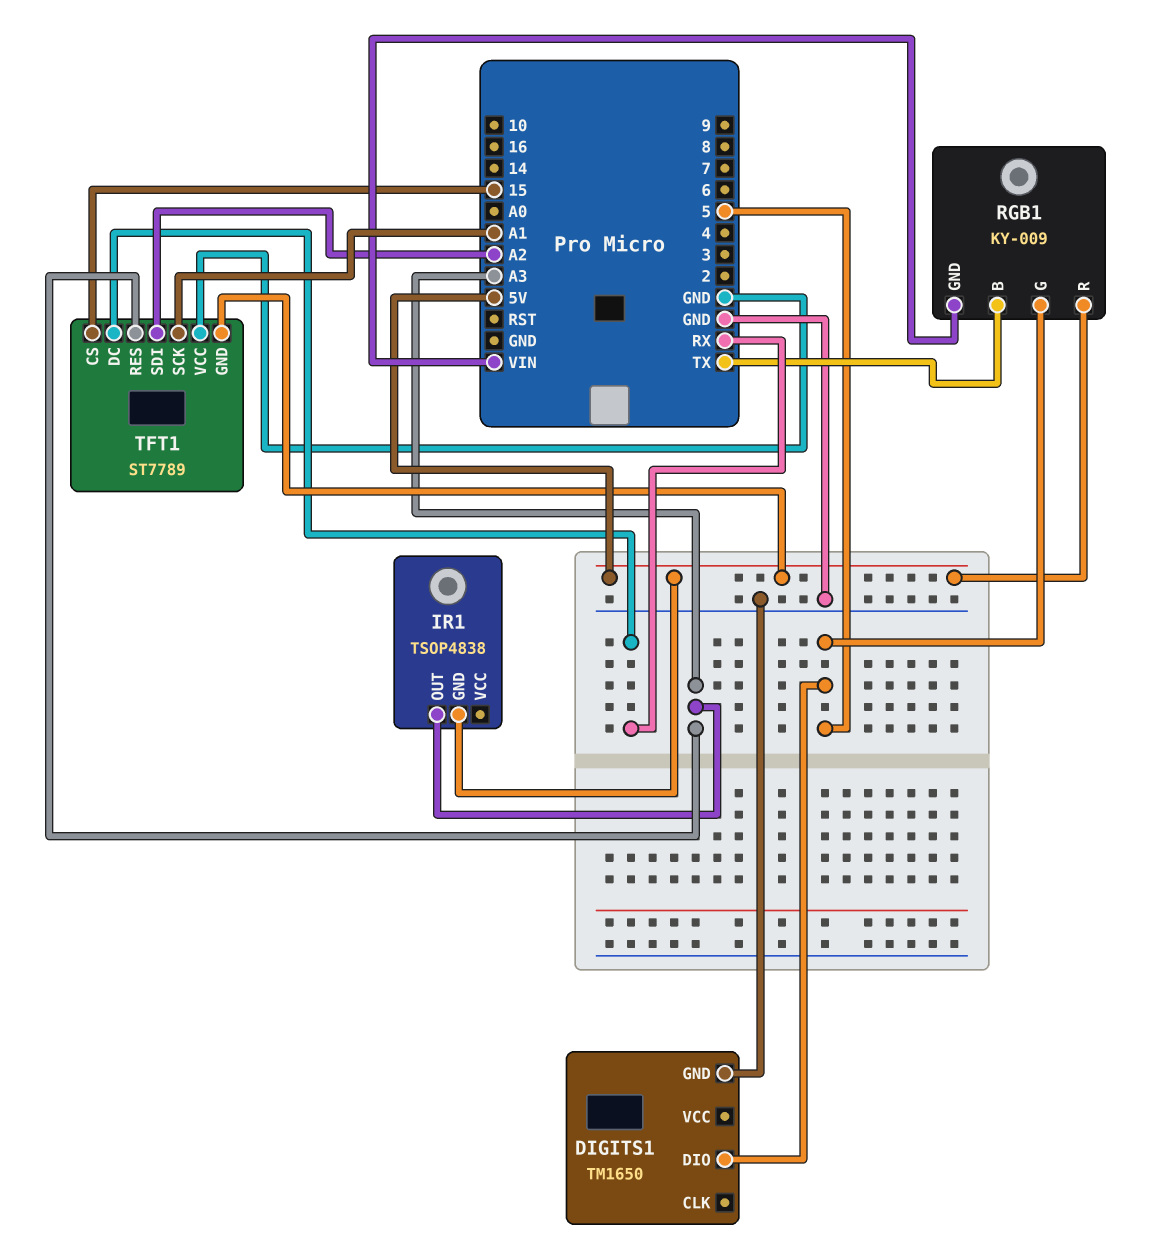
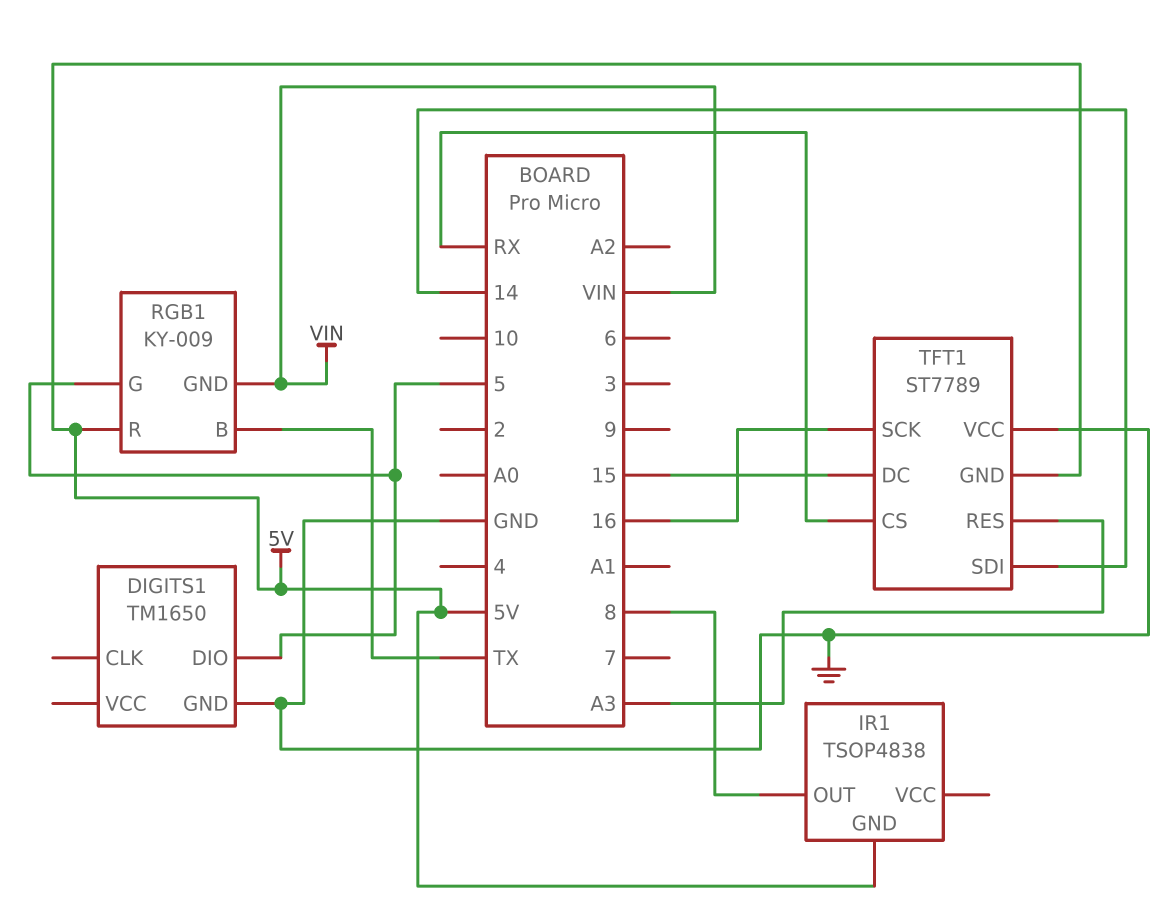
IR1 pin OUT: A3 -> 8
TFT1 pin CS: 15 -> RX
TFT1 pin DC: RX -> 15
TFT1 pin SCK: A1 -> 16
TFT1 pin SDI: A2 -> 14

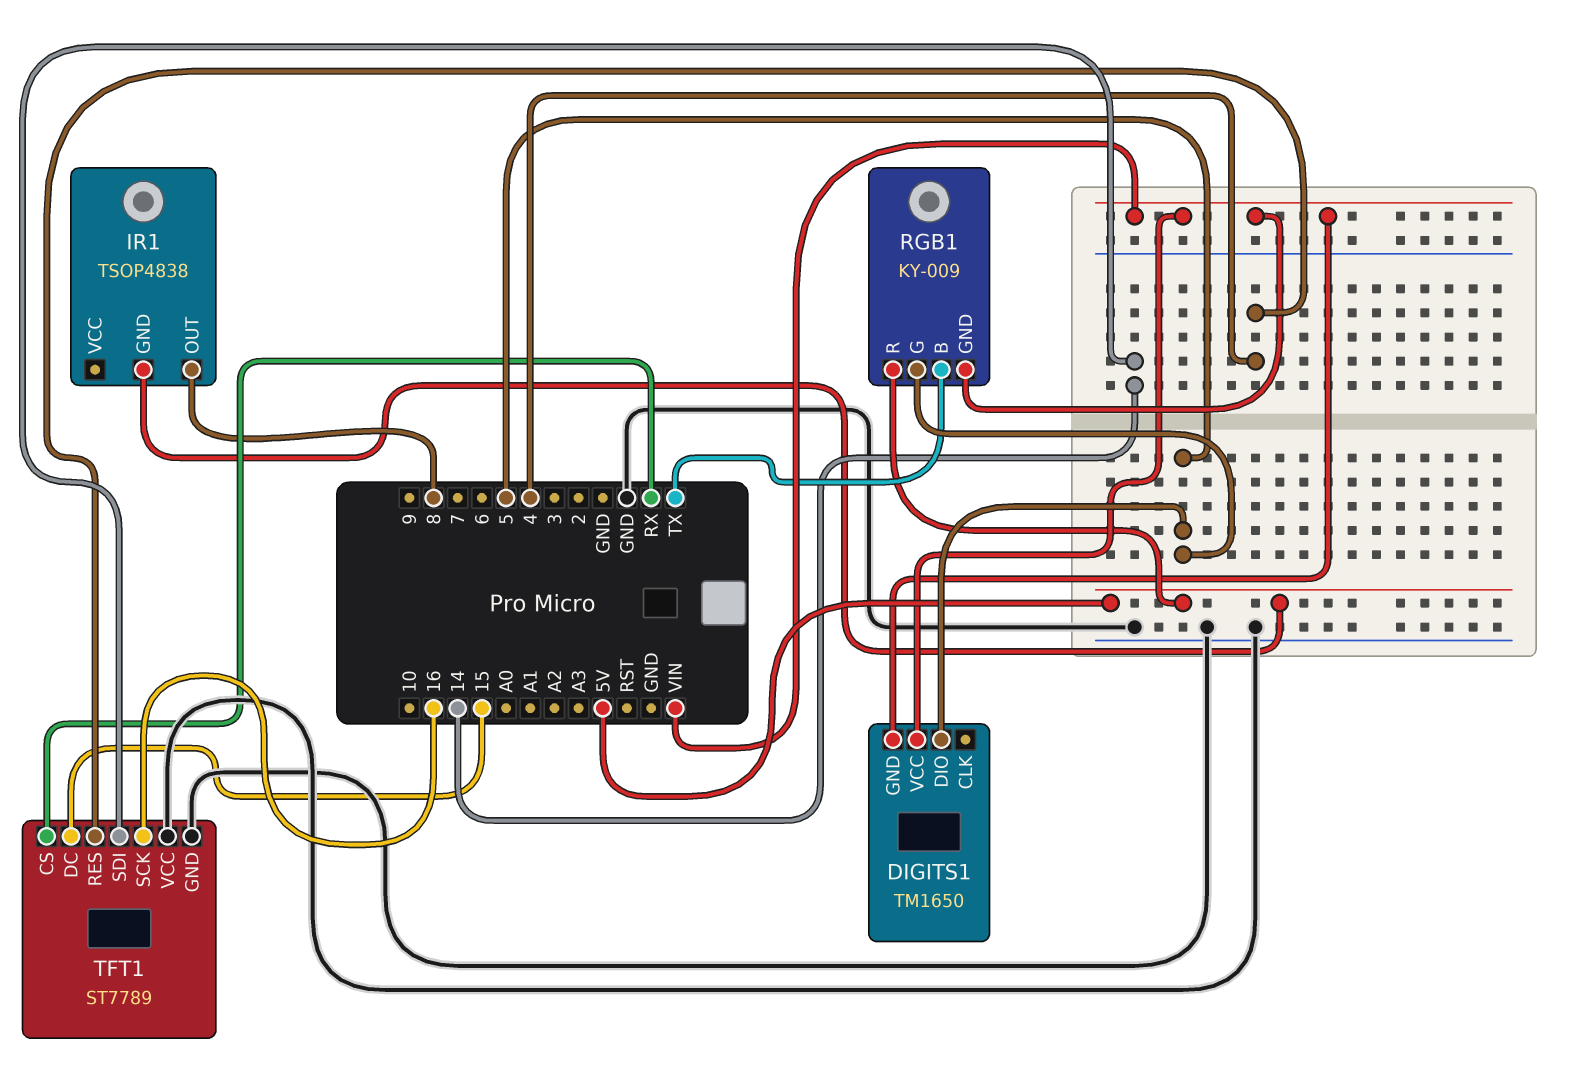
DIGITS1 pin GND: GND -> VIN
DIGITS1 pin VCC: none -> VIN
TFT1 pin GND: 5V -> GND
TFT1 pin RES: A3 -> 4

